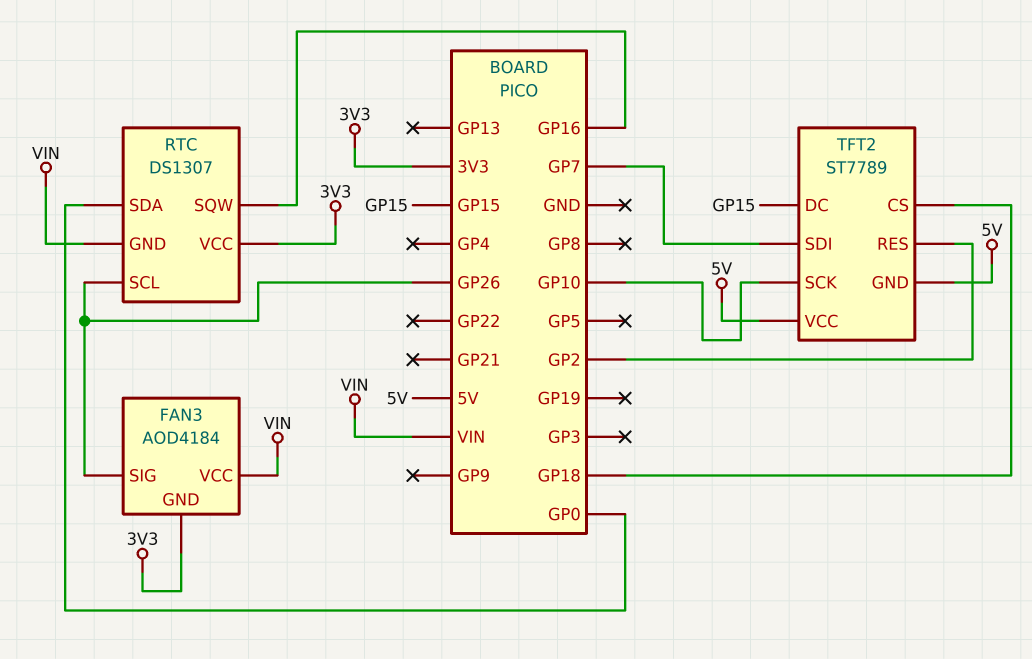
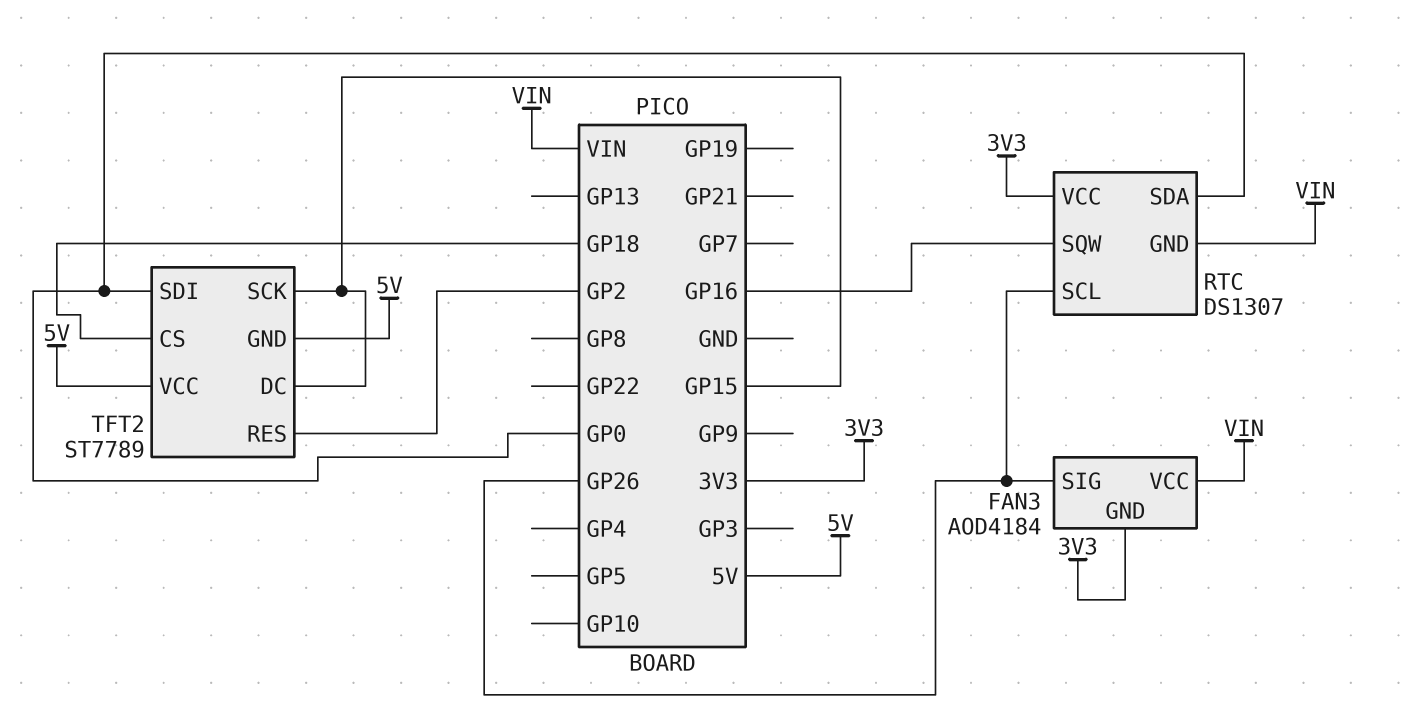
TFT2 pin SCK: GP10 -> GP15
TFT2 pin SDI: GP7 -> GP0

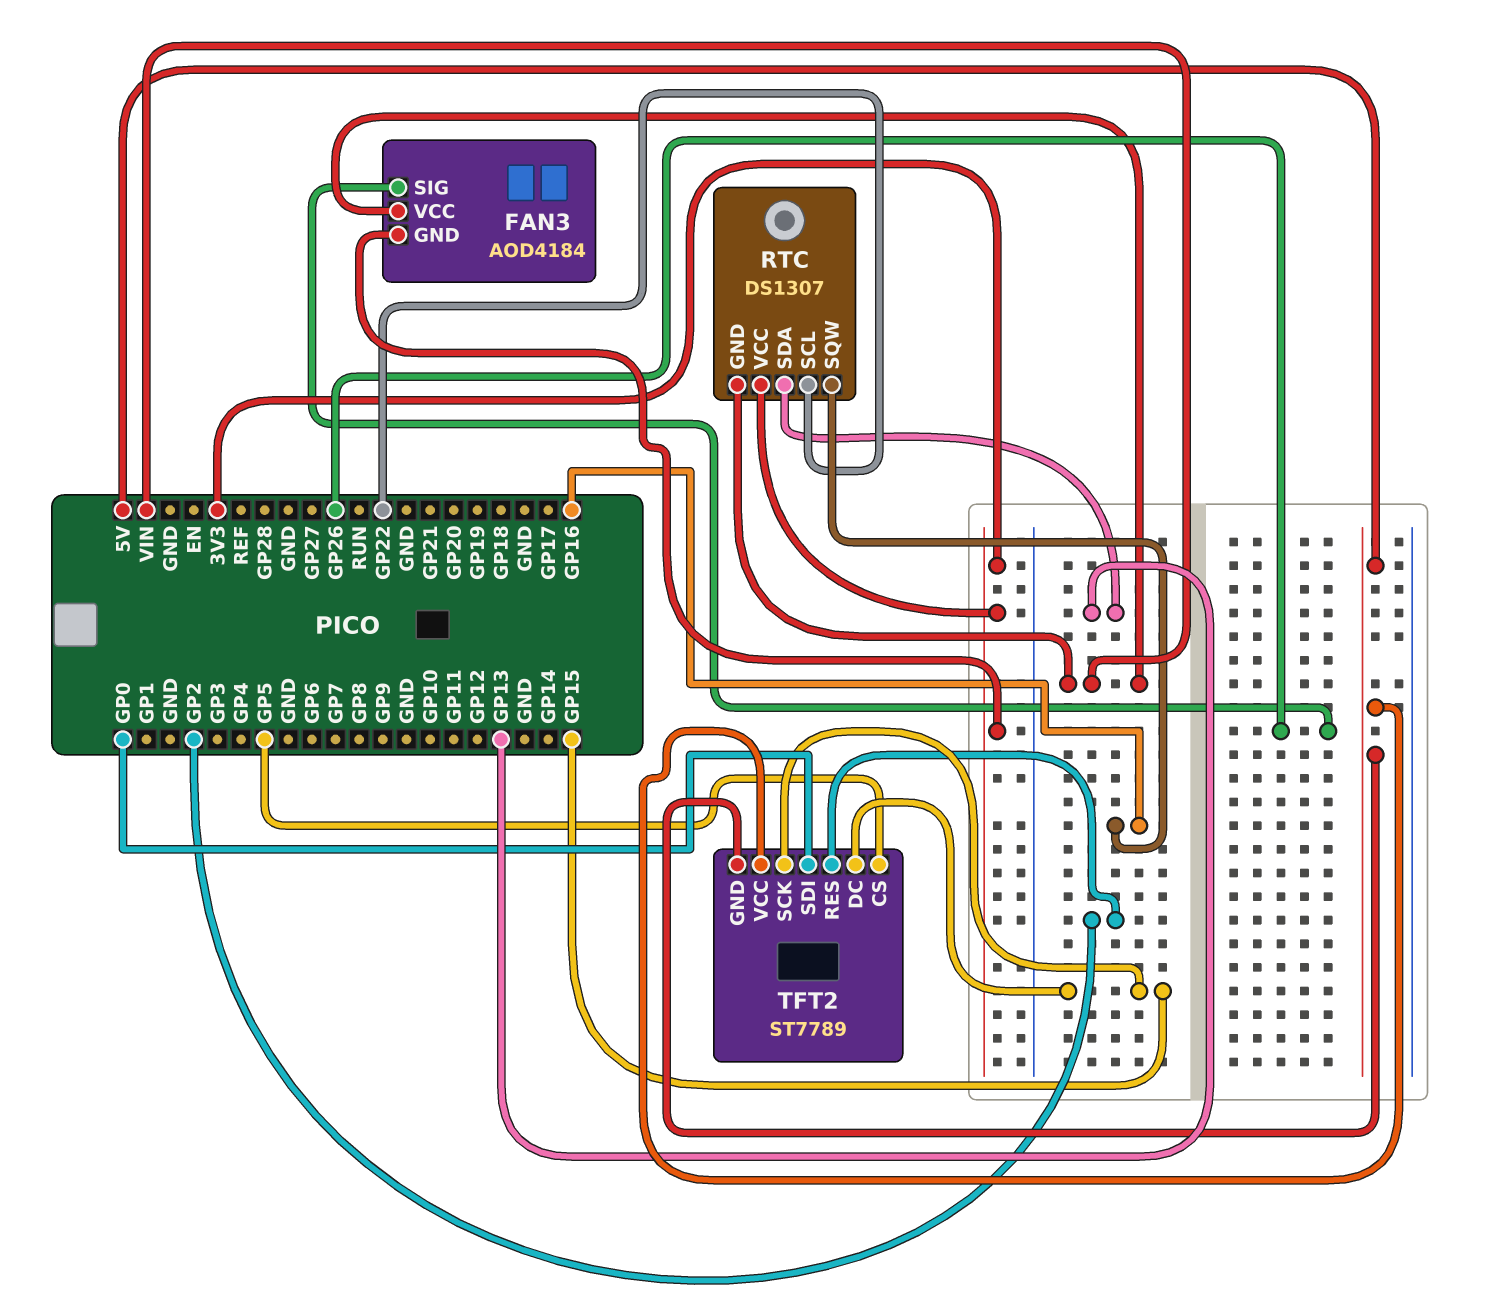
RTC pin SCL: GP26 -> GP22
RTC pin SDA: GP0 -> GP13
TFT2 pin CS: GP18 -> GP5

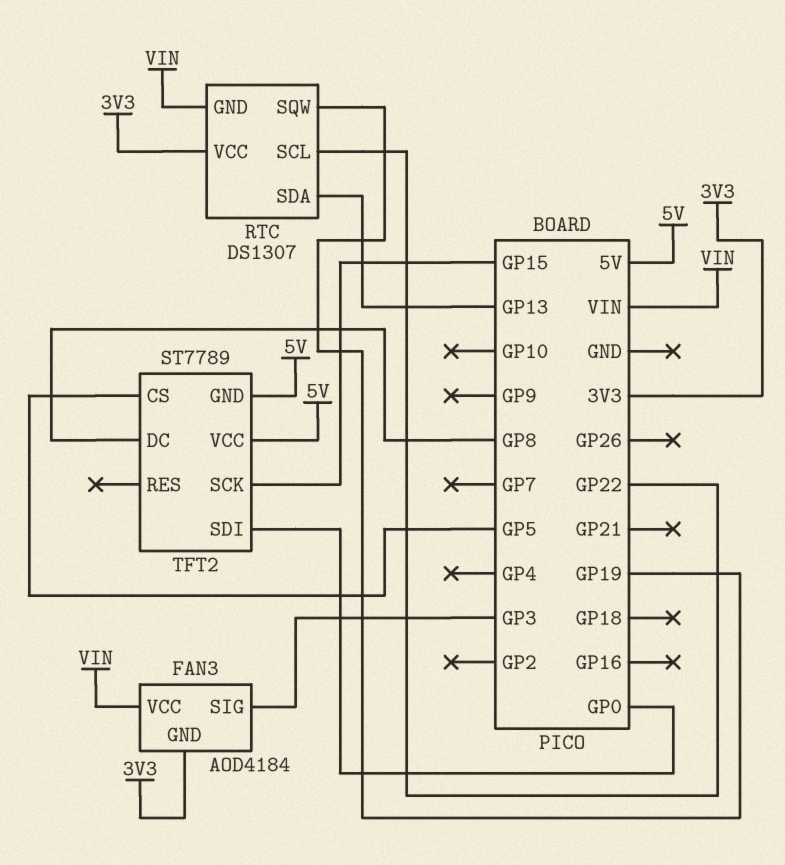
FAN3 pin SIG: GP26 -> GP3
RTC pin SQW: GP16 -> GP19
TFT2 pin DC: GP15 -> GP8
TFT2 pin RES: GP2 -> none

